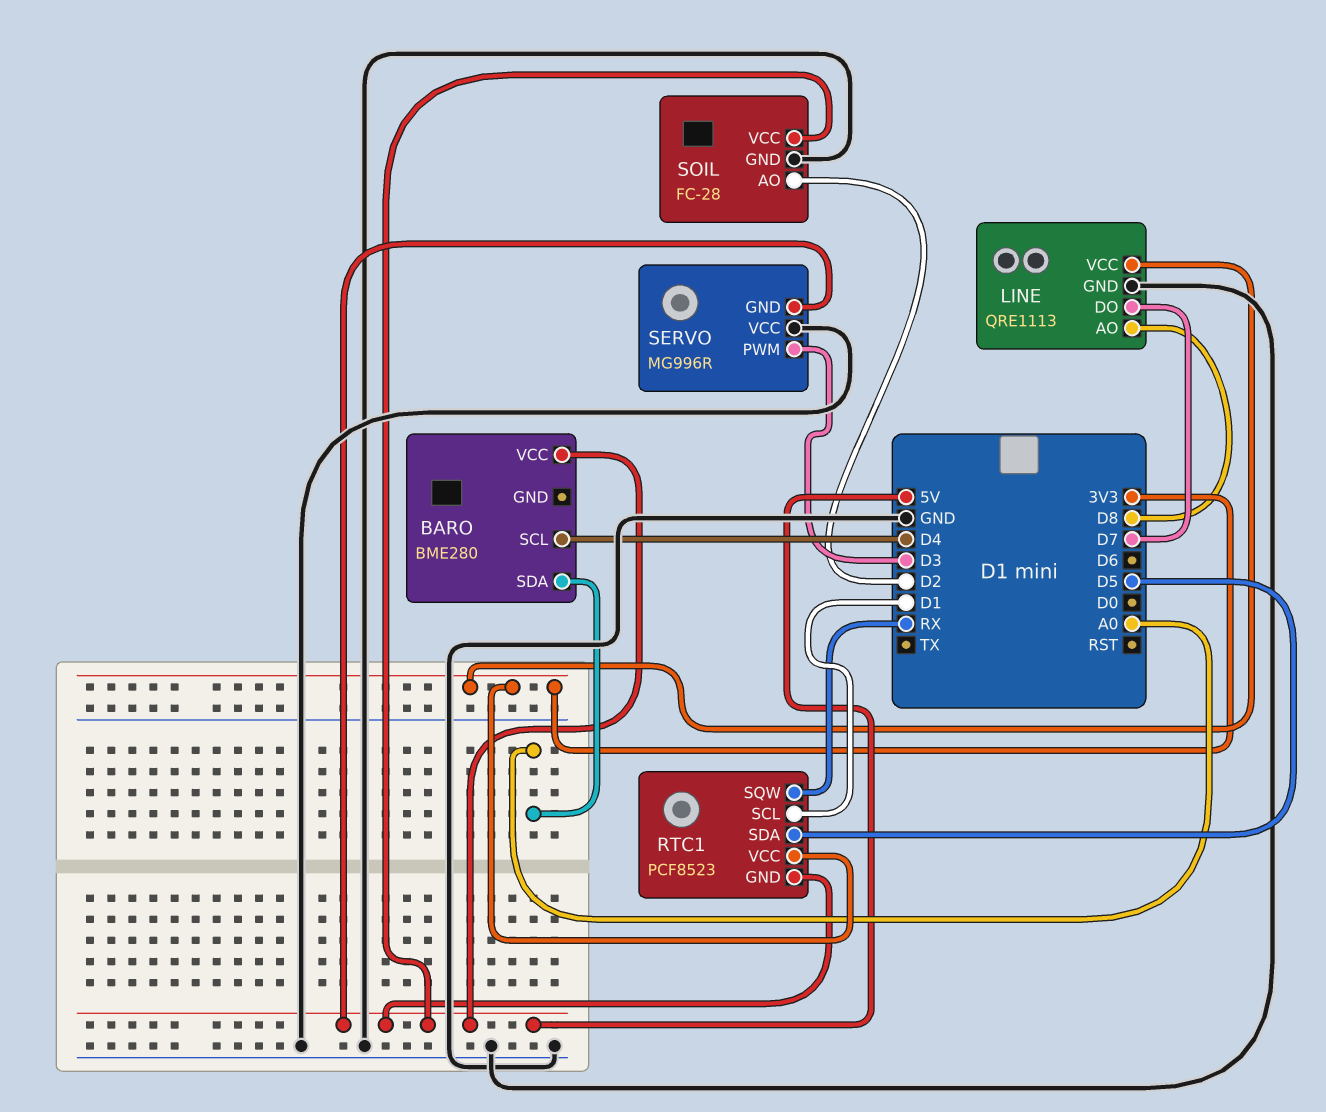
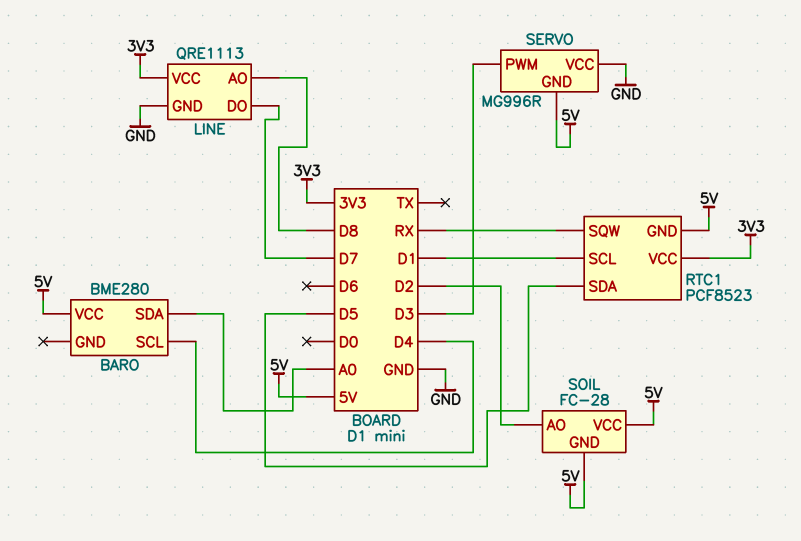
SOIL pin GND: GND -> 5V

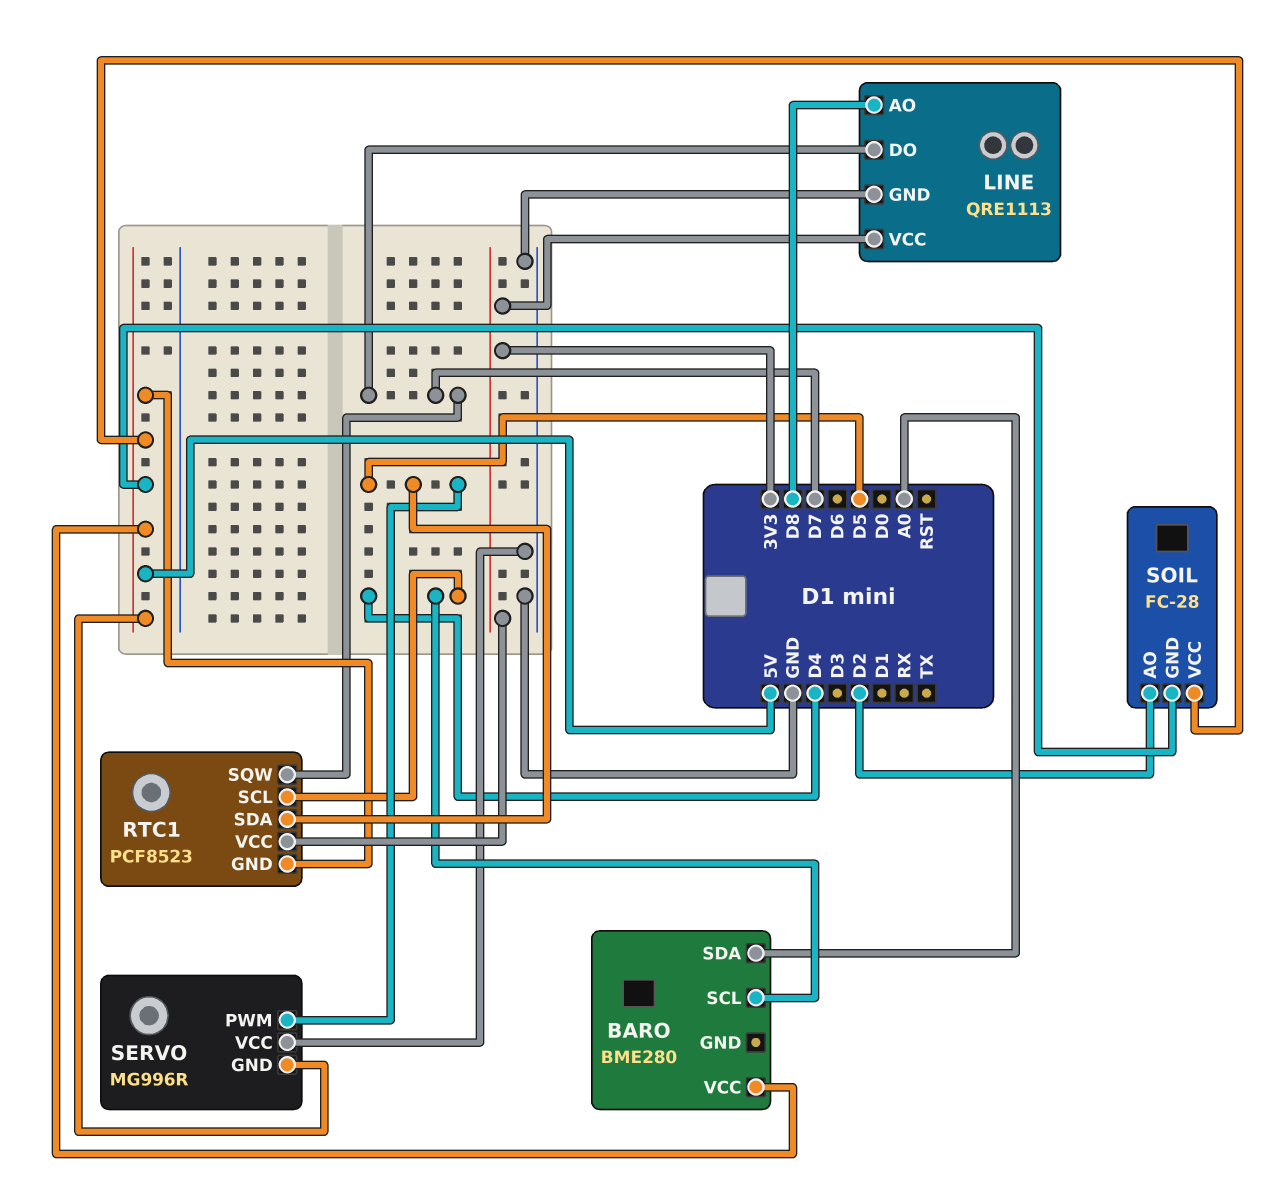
RTC1 pin SCL: D1 -> D4
RTC1 pin SQW: RX -> D7
SERVO pin PWM: D3 -> D5

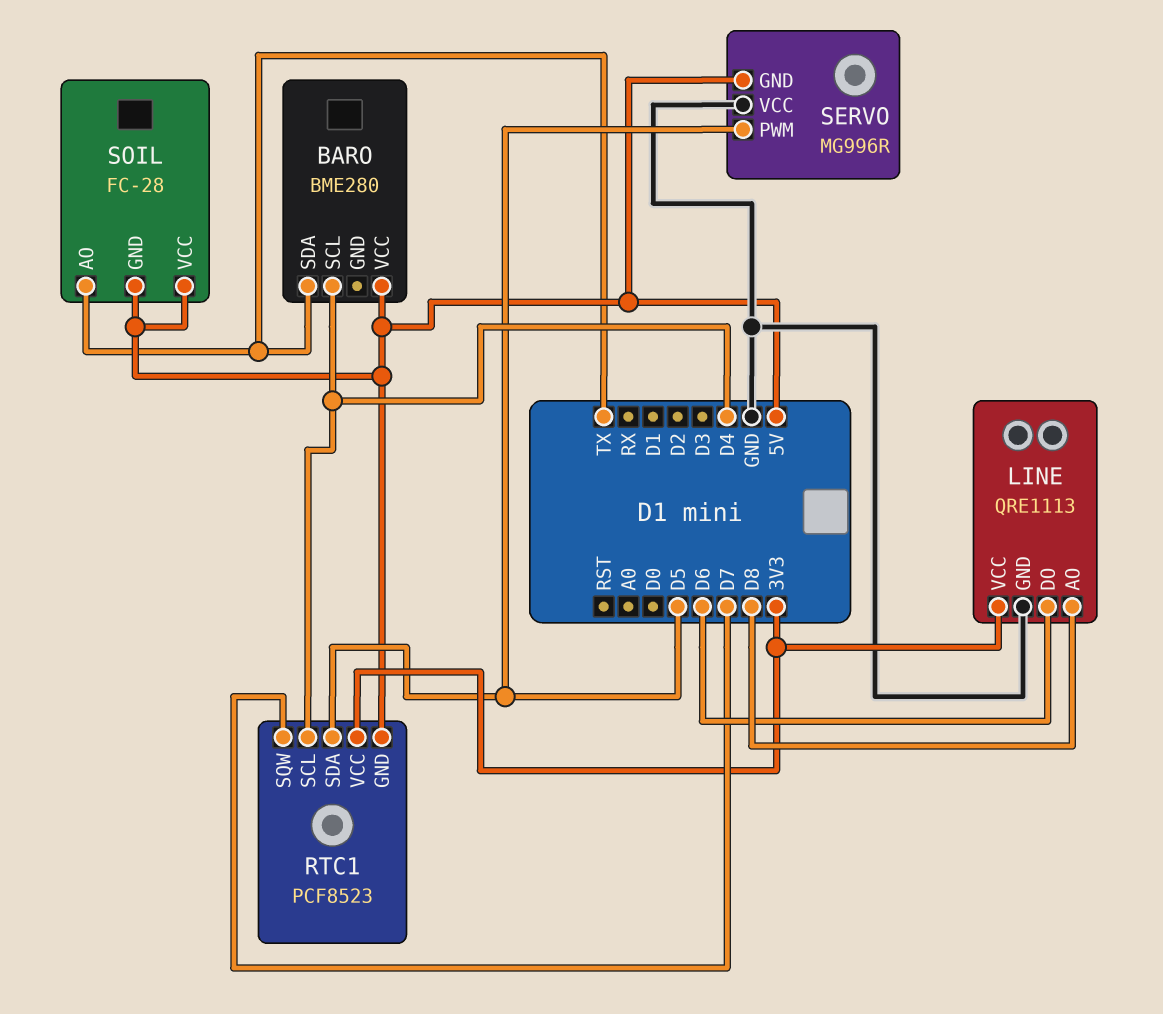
BARO pin SDA: A0 -> TX
LINE pin DO: D7 -> D6
SOIL pin AO: D2 -> TX

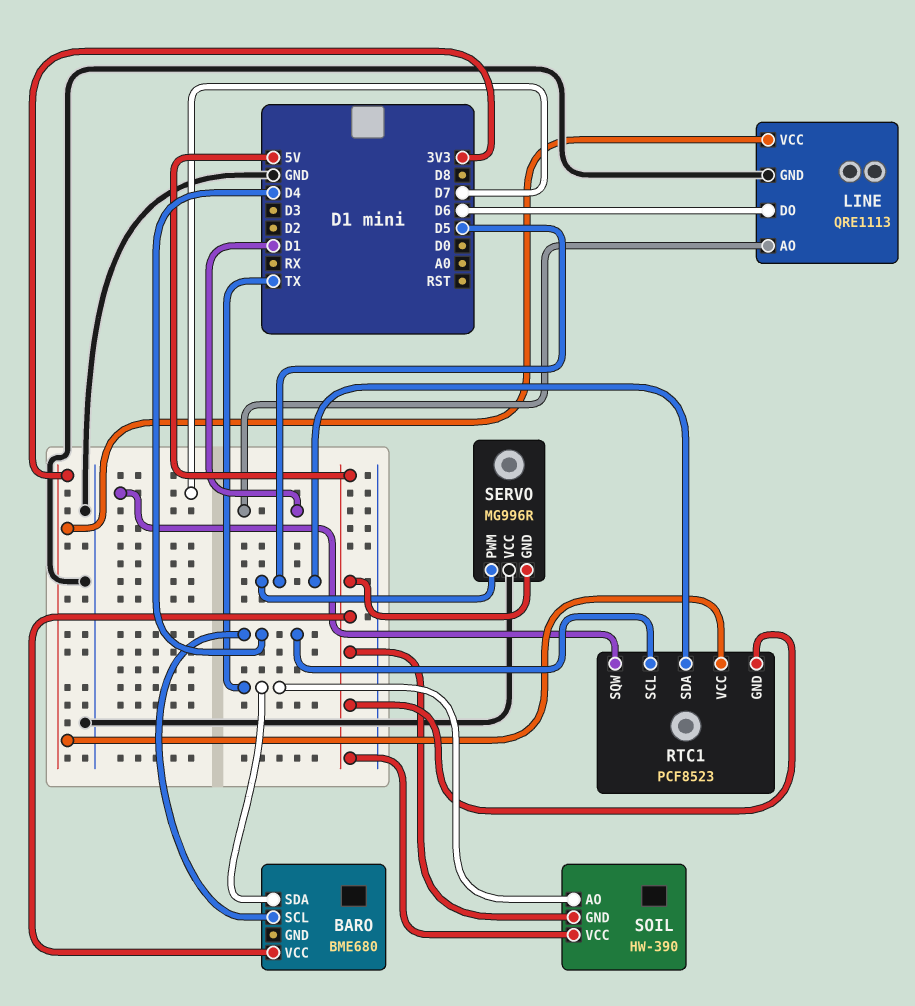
BARO: BME280 -> BME680
LINE pin AO: D8 -> D1
SOIL: FC-28 -> HW-390

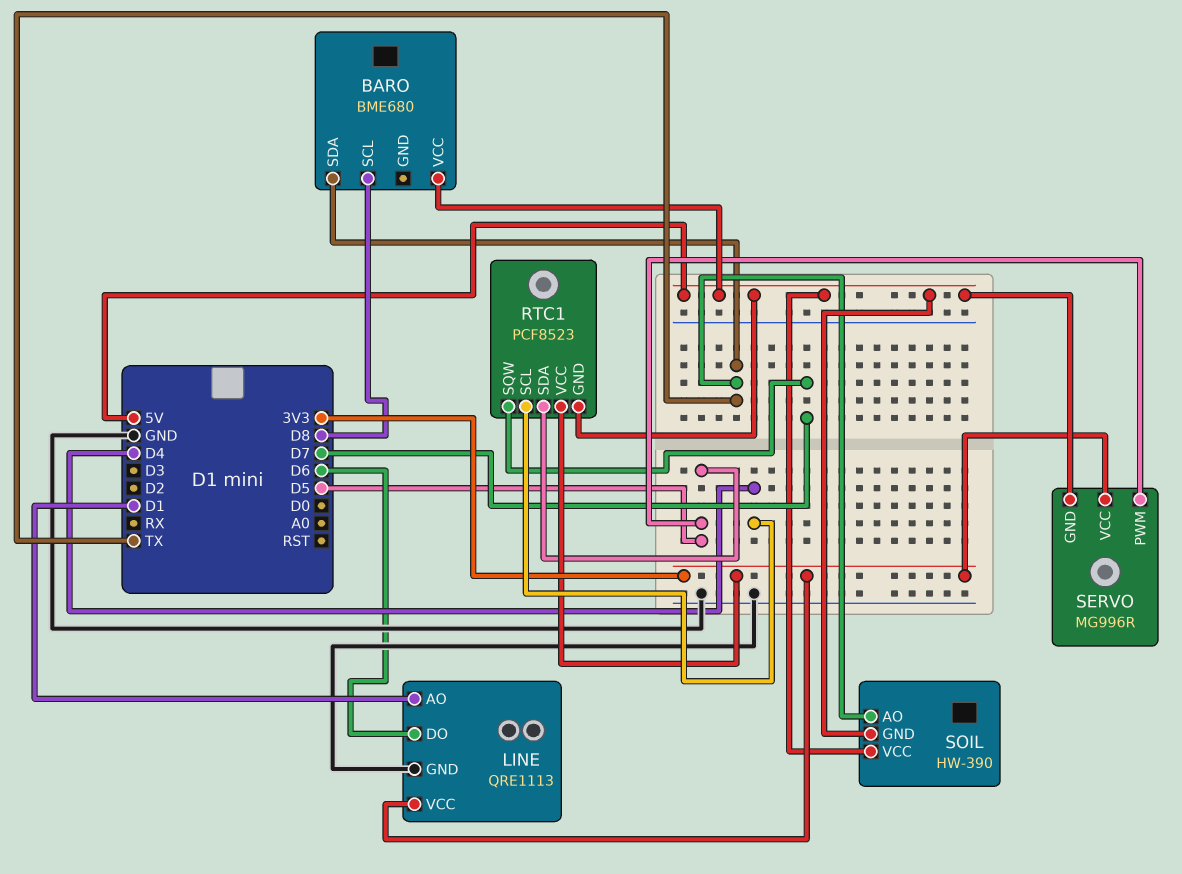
BARO pin SCL: D4 -> D8
SERVO pin VCC: GND -> 3V3

